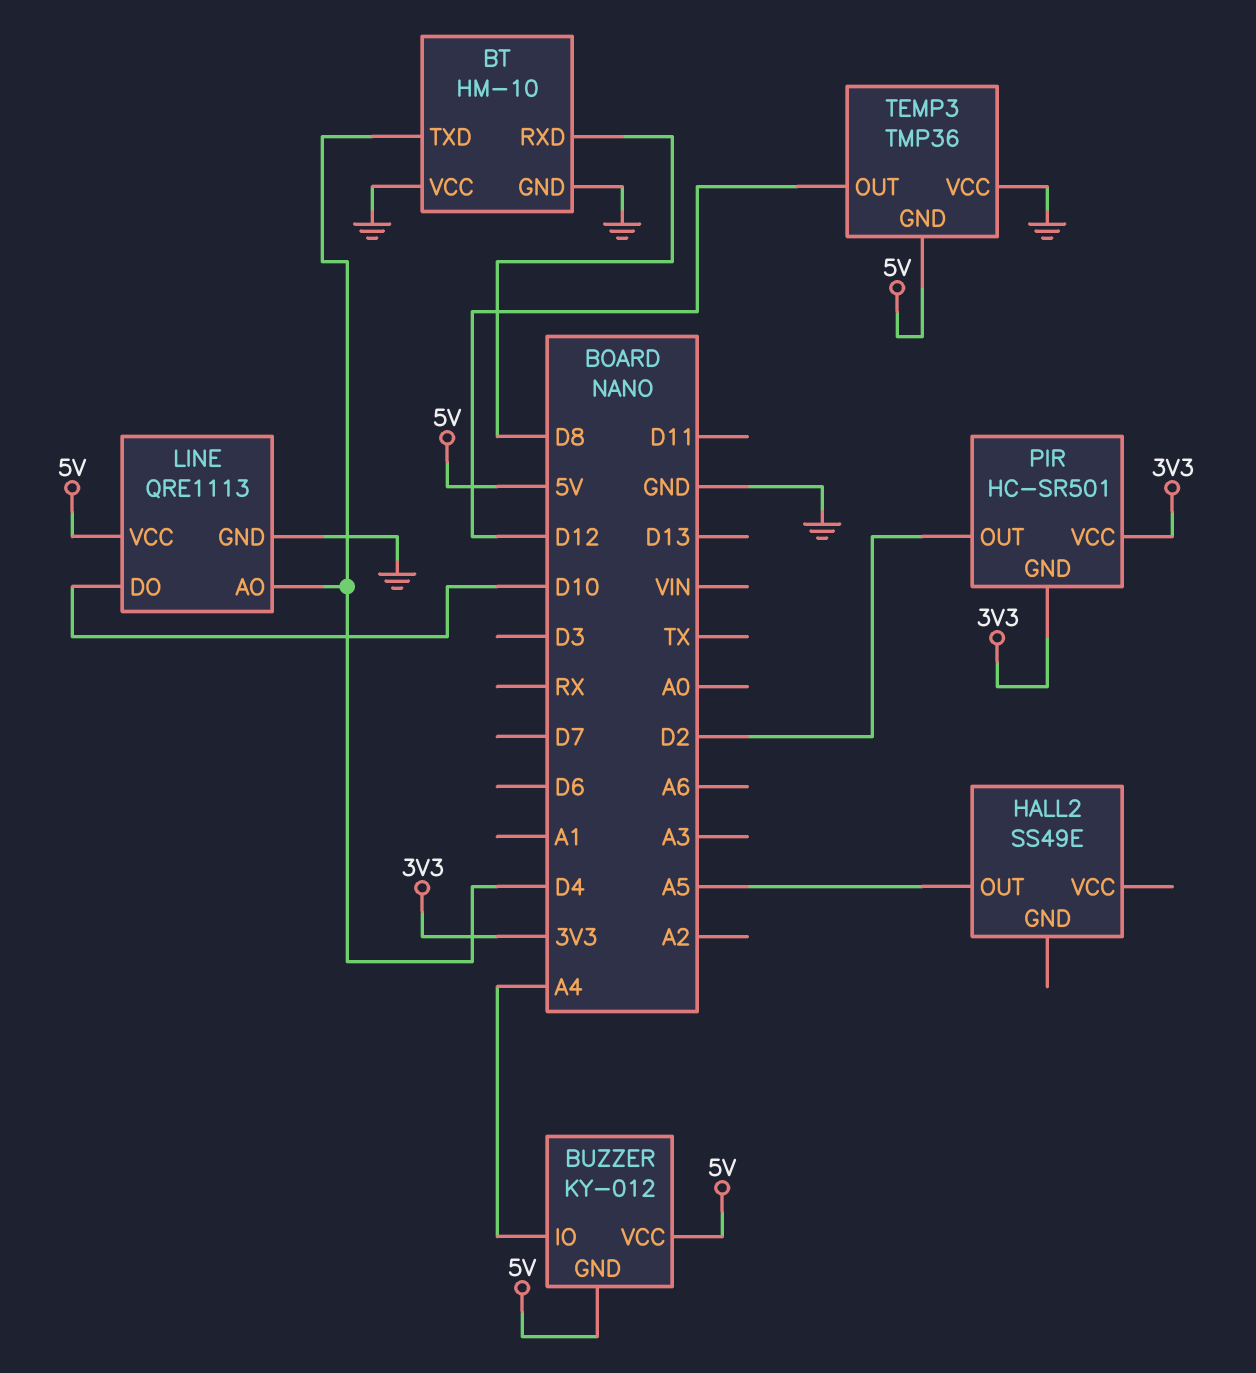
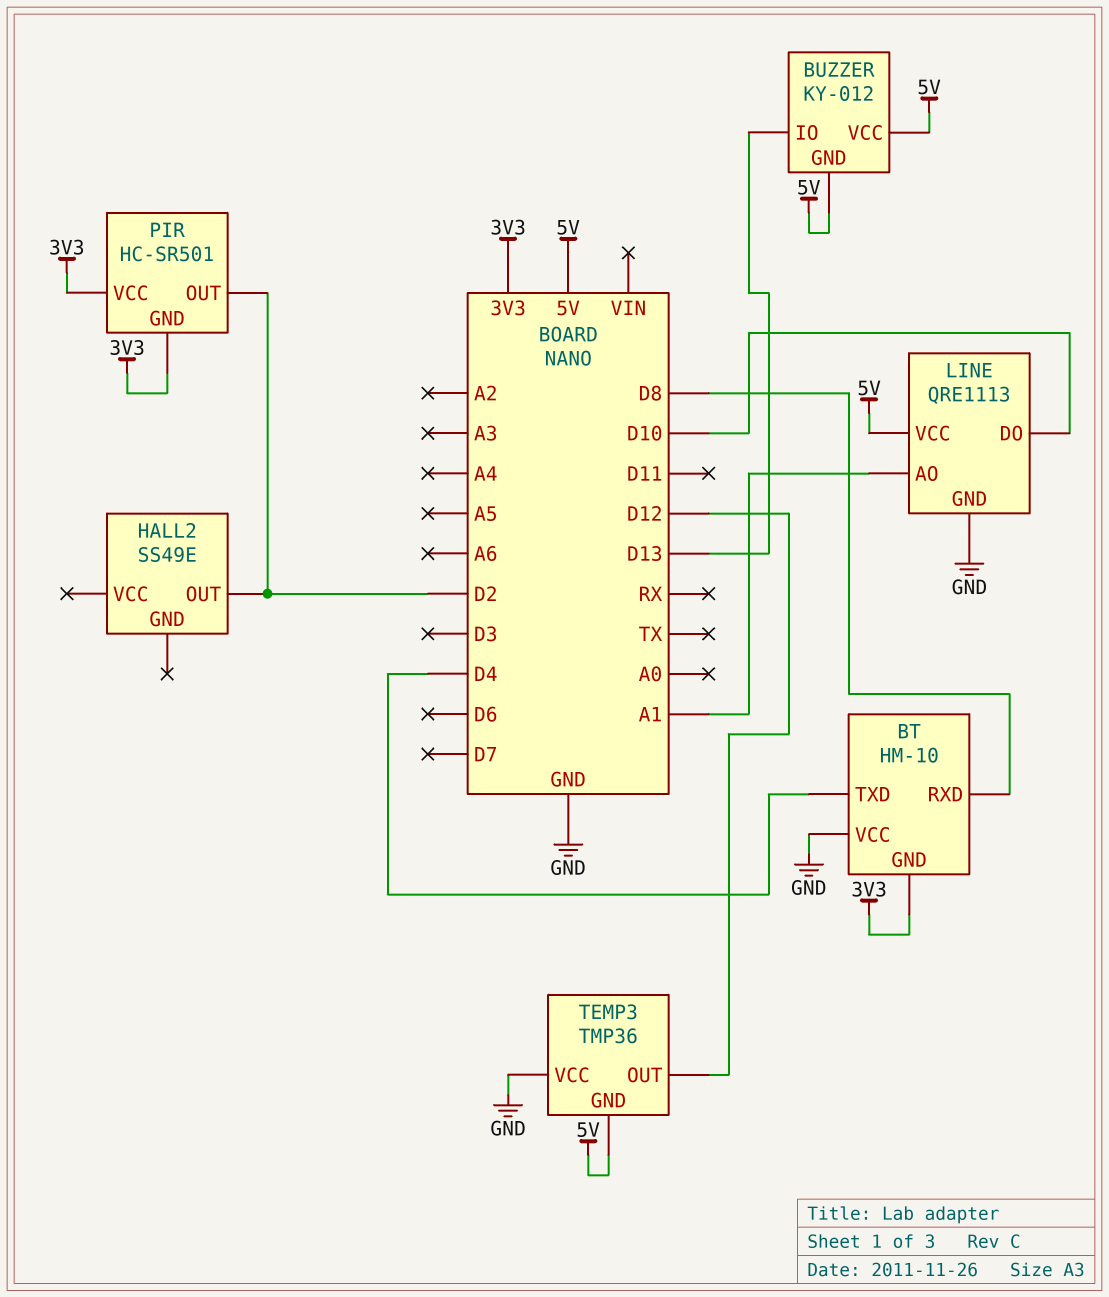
BT pin GND: GND -> 3V3
BUZZER pin IO: A4 -> D13
HALL2 pin OUT: A5 -> D2
LINE pin AO: D4 -> A1

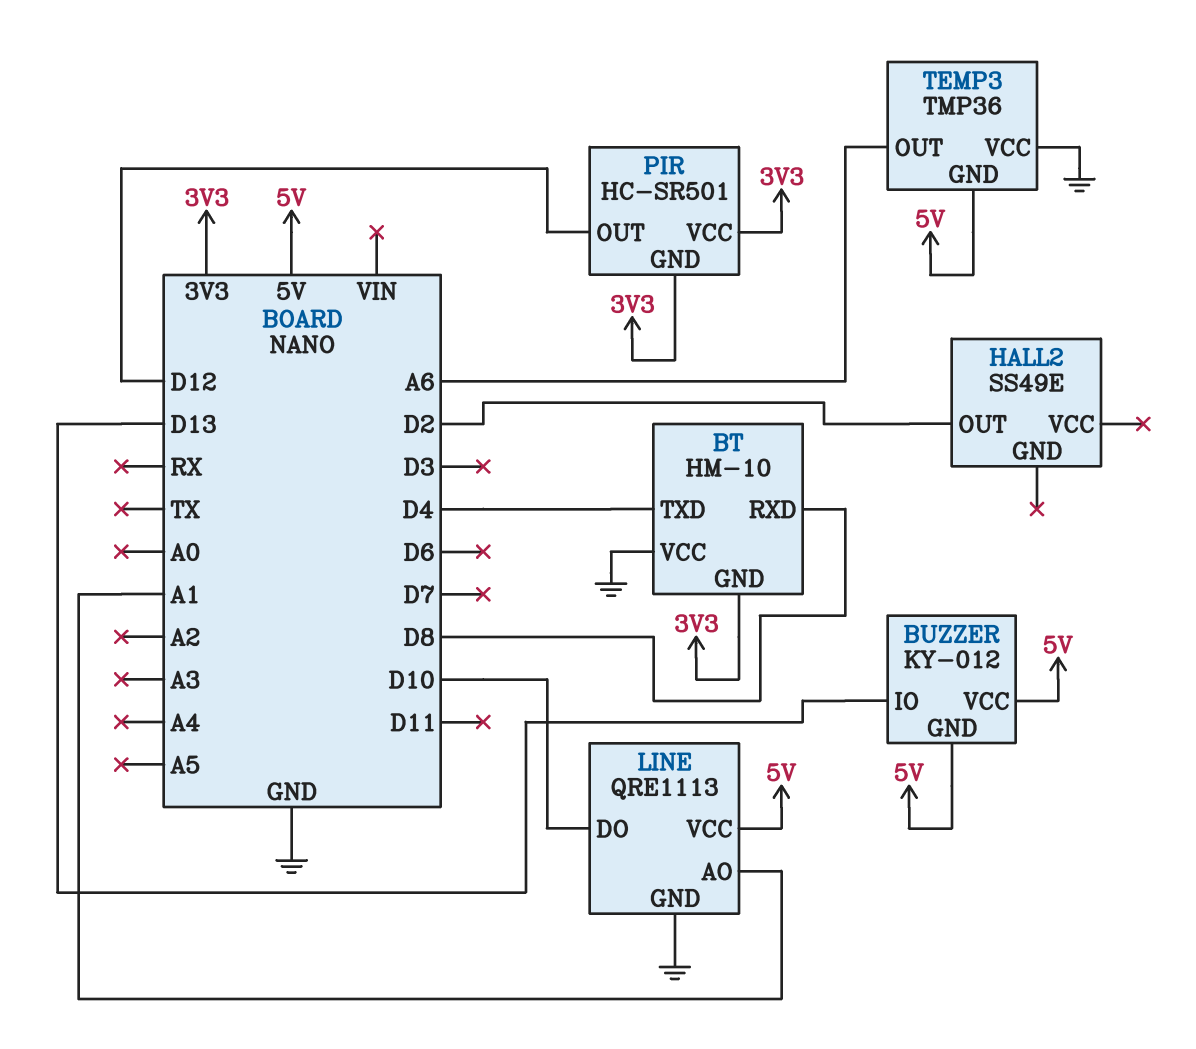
PIR pin OUT: D2 -> D12
TEMP3 pin OUT: D12 -> A6

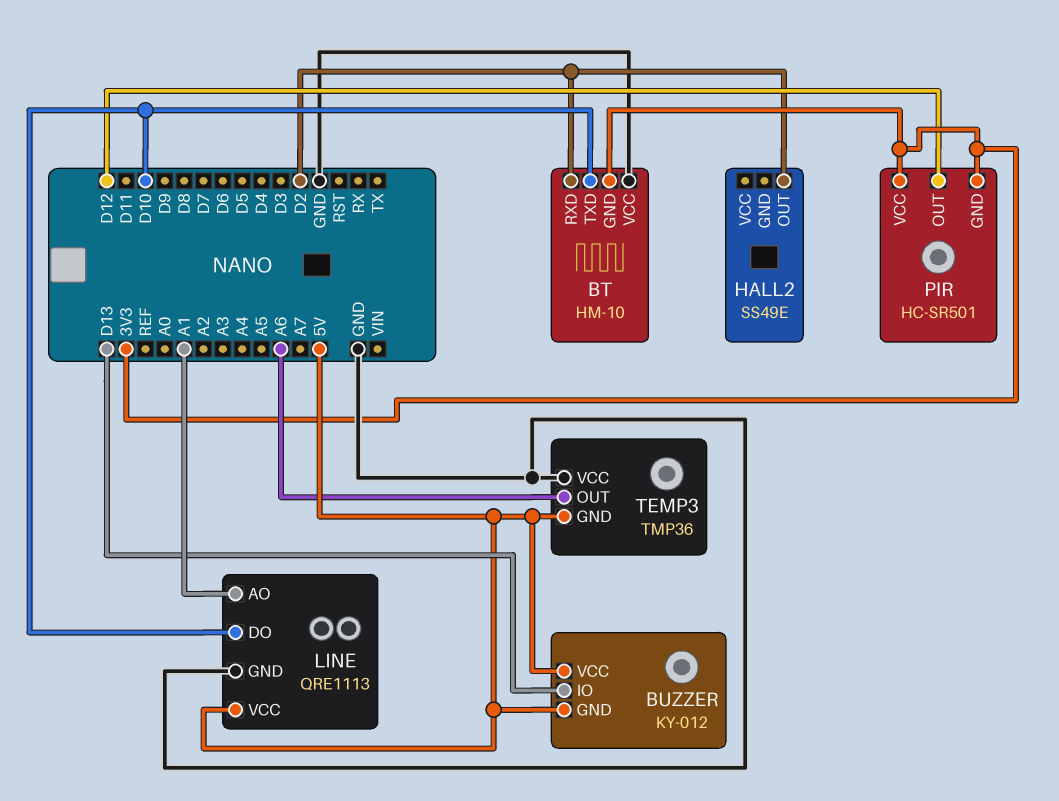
BT pin RXD: D8 -> D2
BT pin TXD: D4 -> D10

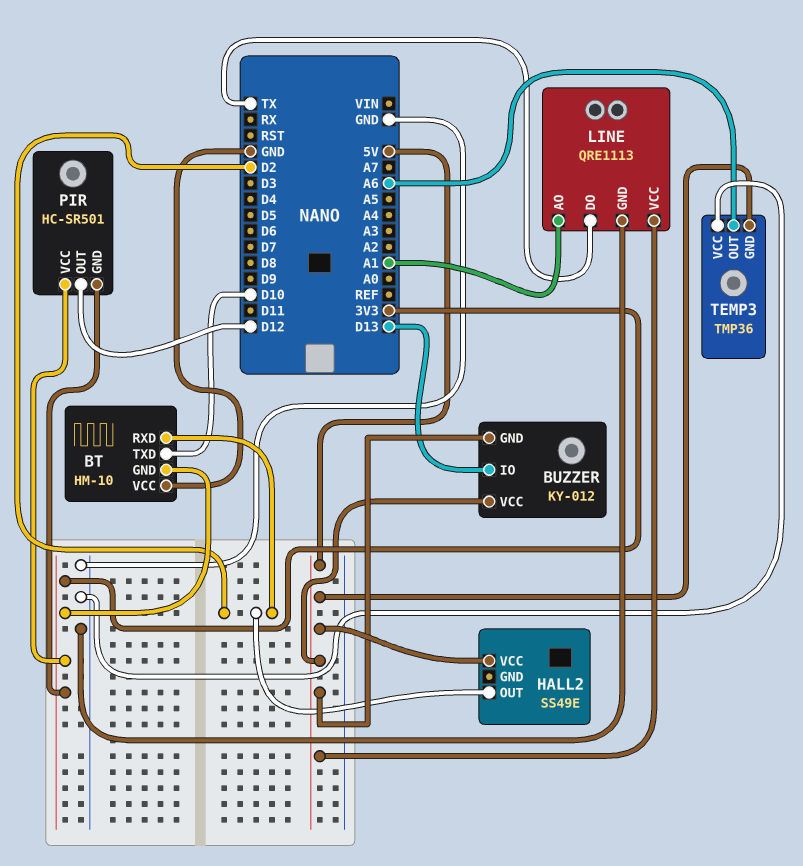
HALL2 pin VCC: none -> 5V
LINE pin DO: D10 -> TX

